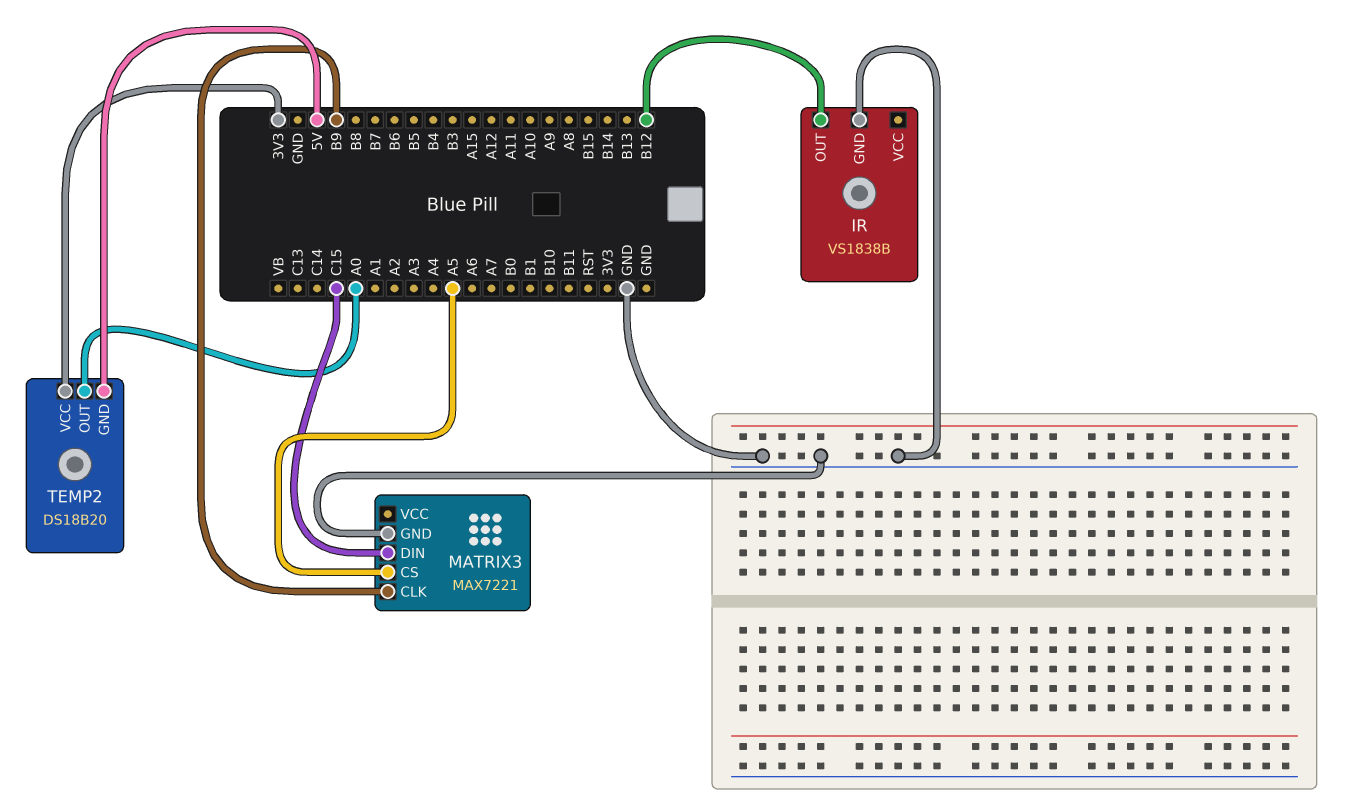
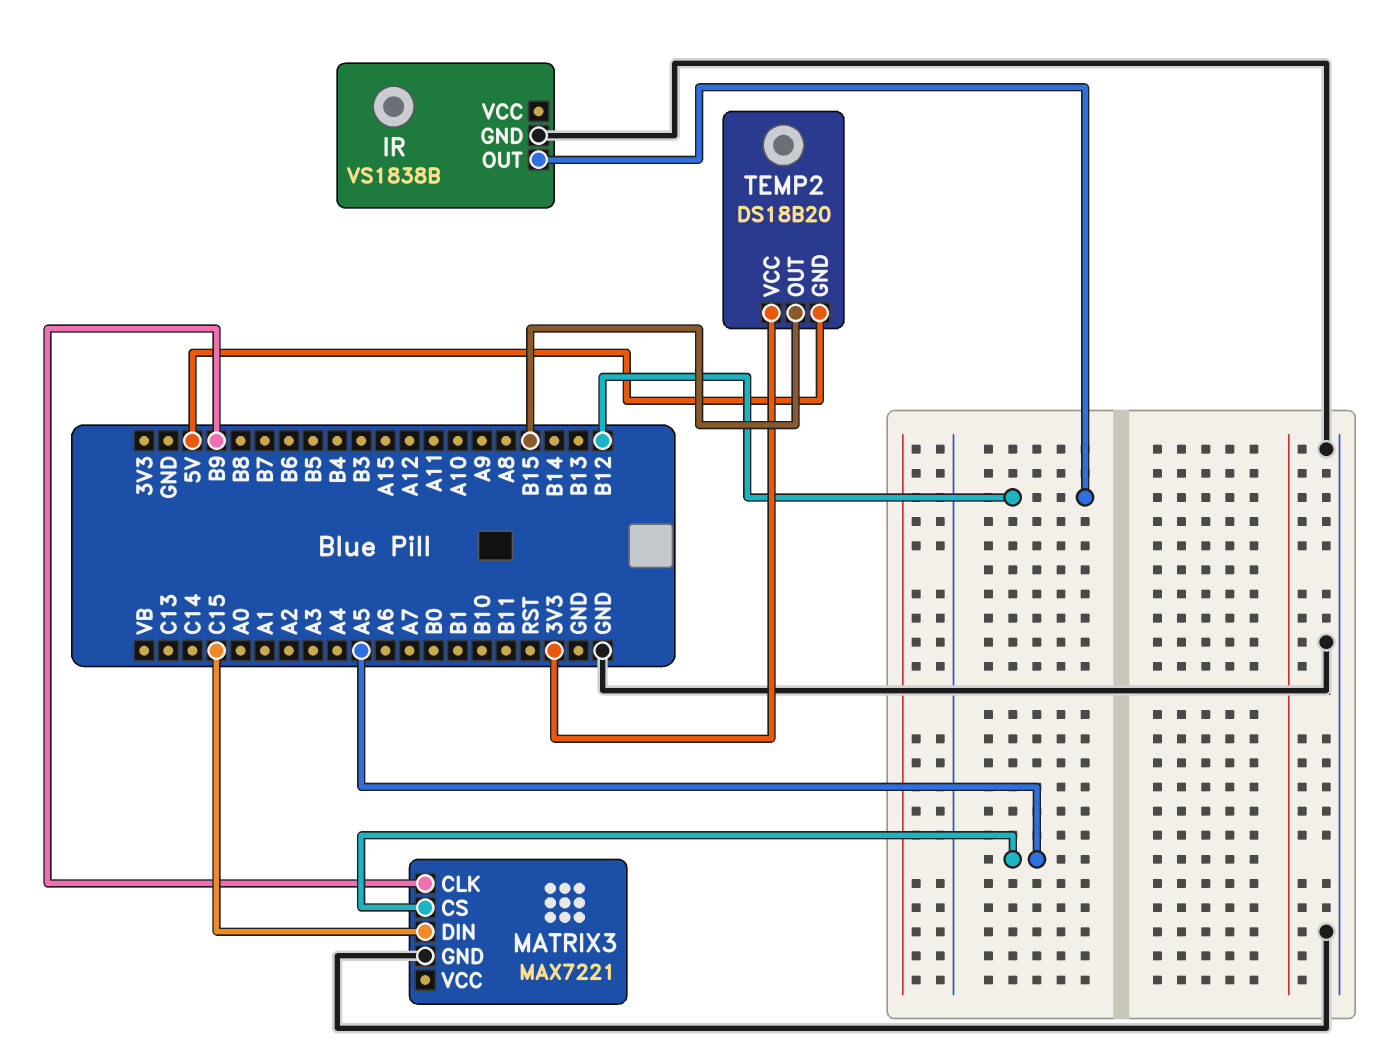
TEMP2 pin OUT: A0 -> B15

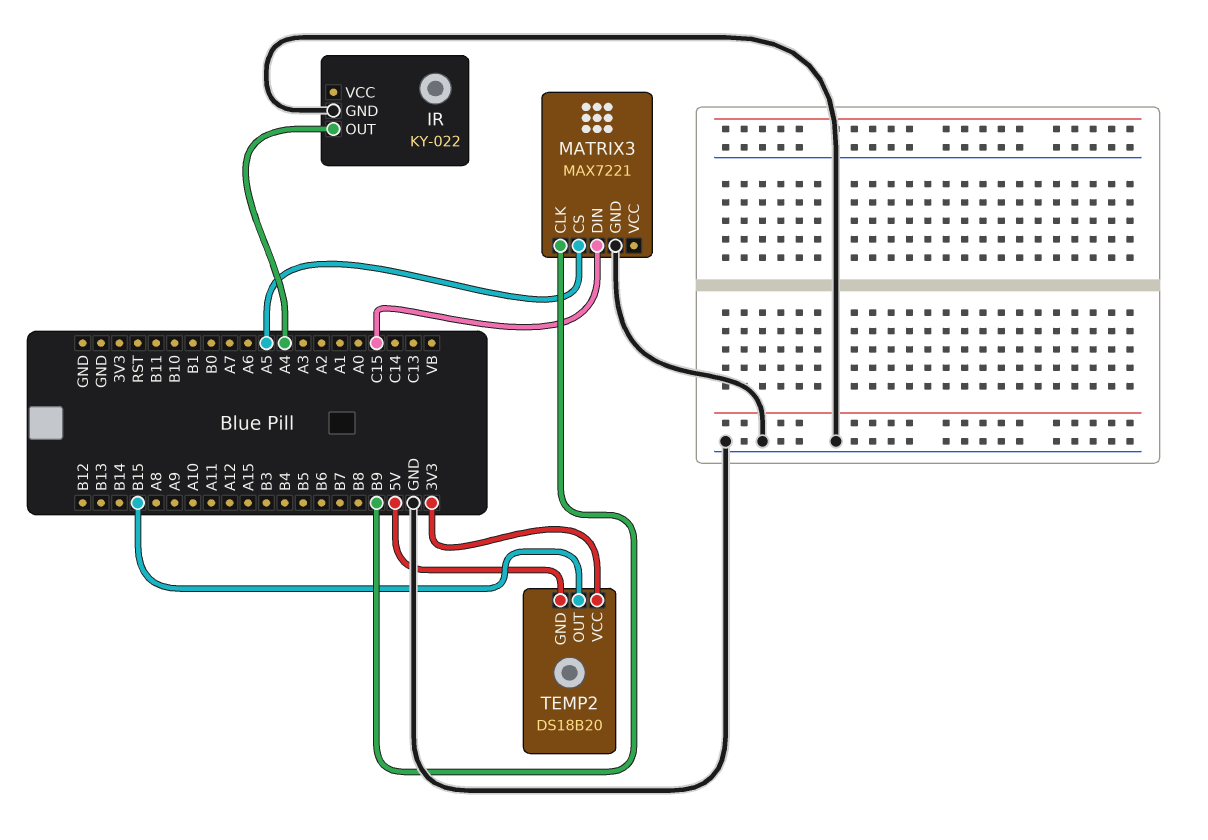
IR: VS1838B -> KY-022
IR pin OUT: B12 -> A4

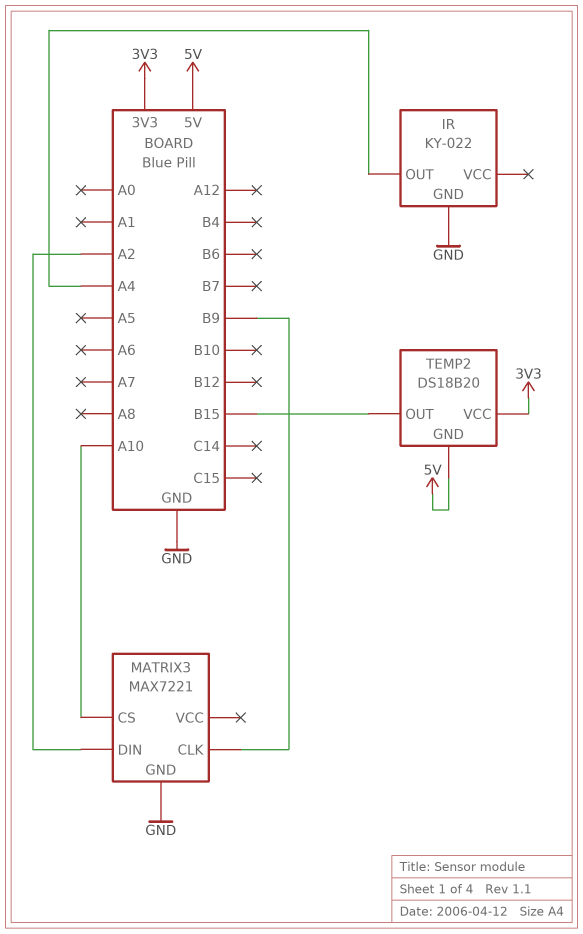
MATRIX3 pin CS: A5 -> A10
MATRIX3 pin DIN: C15 -> A2

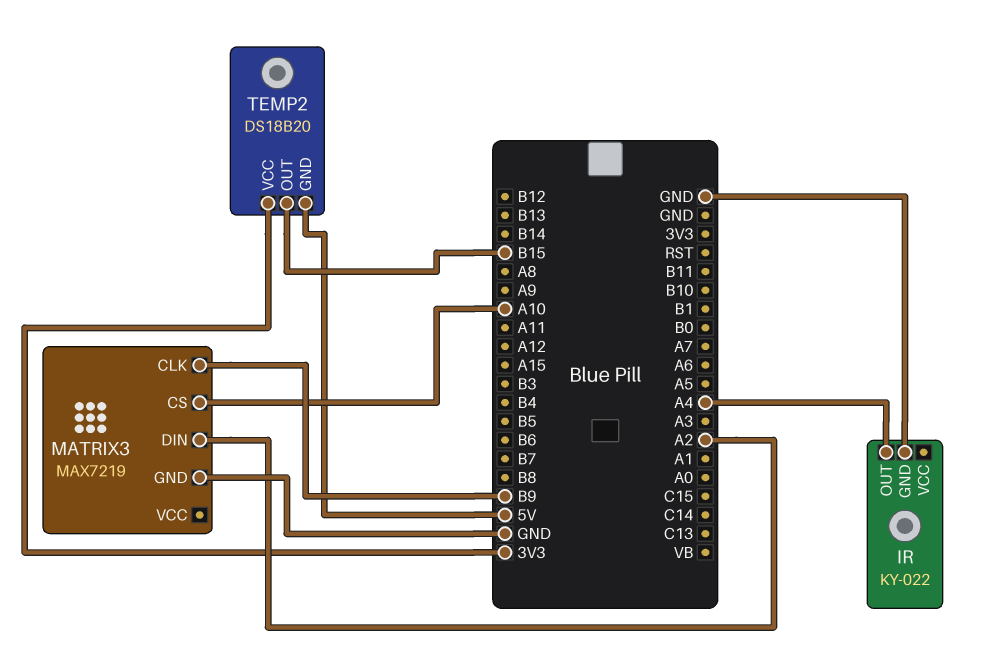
MATRIX3: MAX7221 -> MAX7219

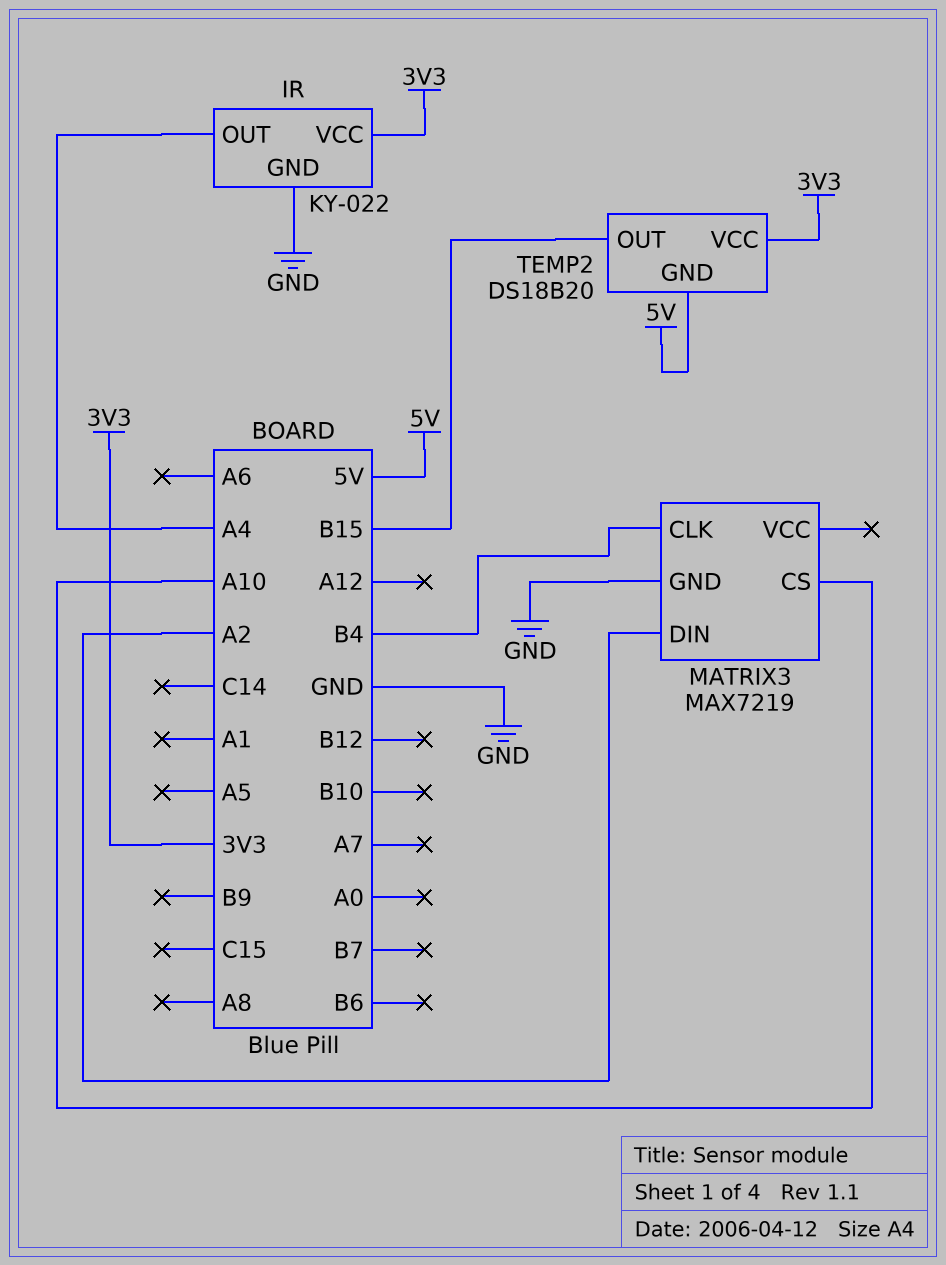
IR pin VCC: none -> 3V3
MATRIX3 pin CLK: B9 -> B4

